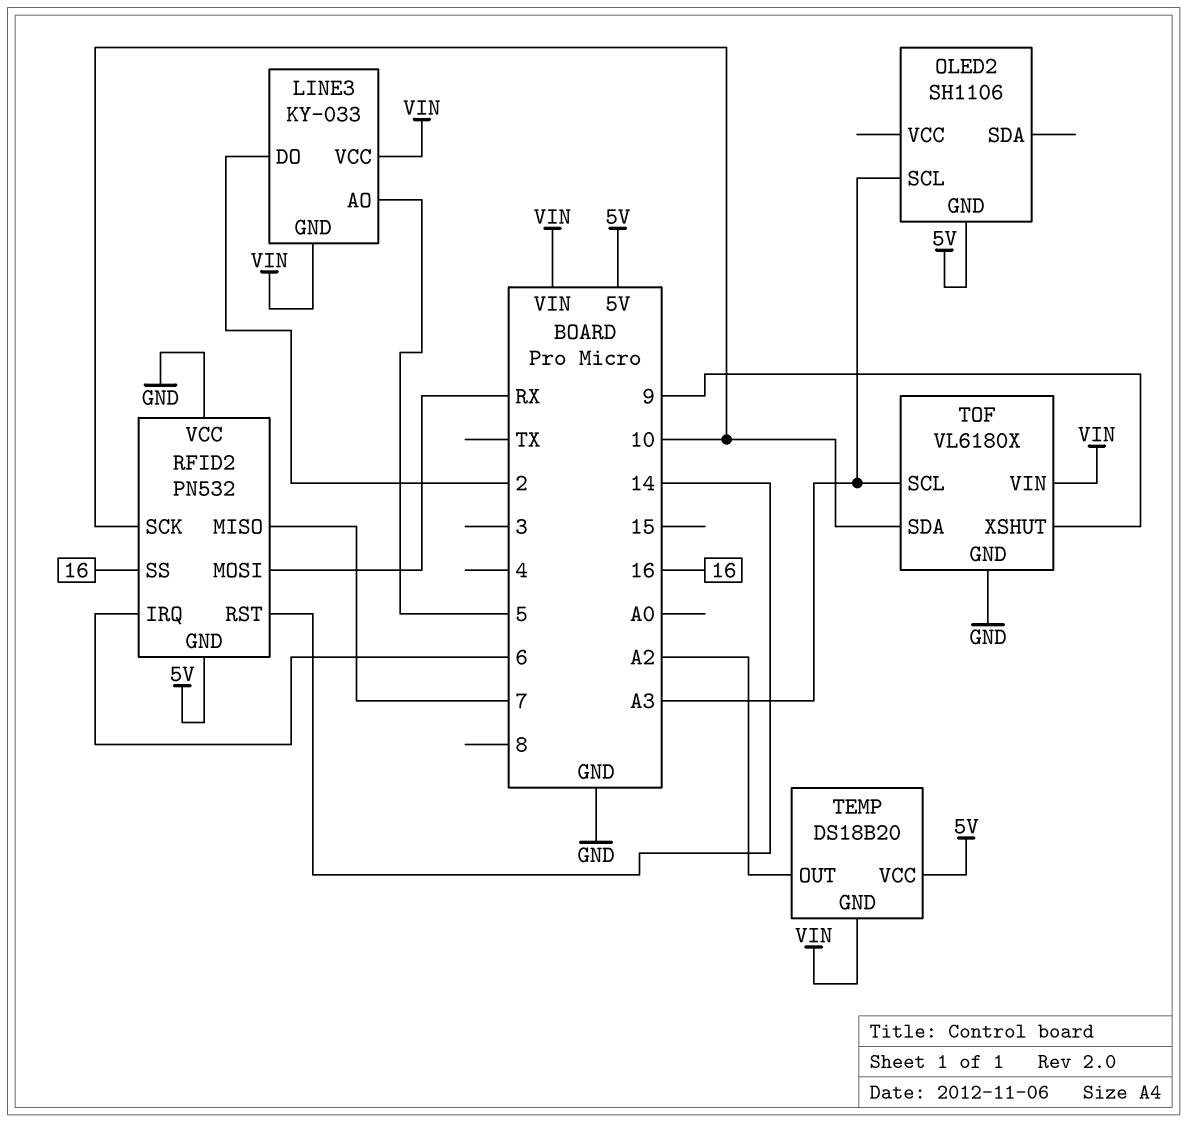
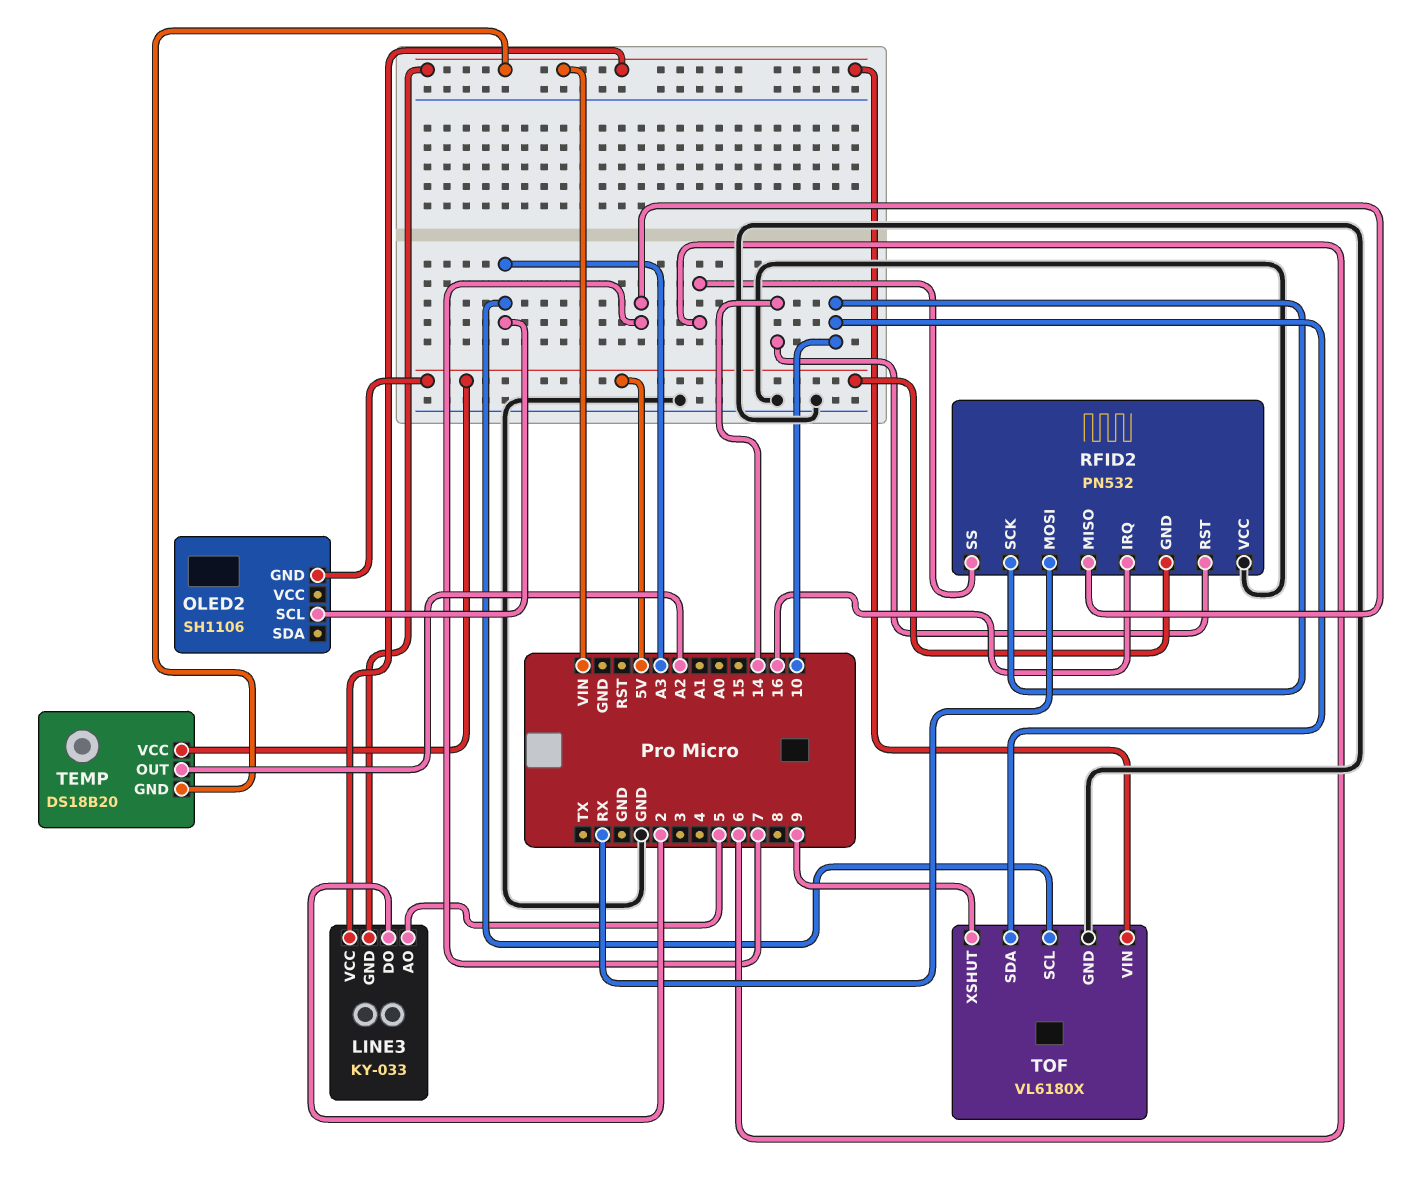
RFID2 pin IRQ: 6 -> 16
RFID2 pin SS: 16 -> 6

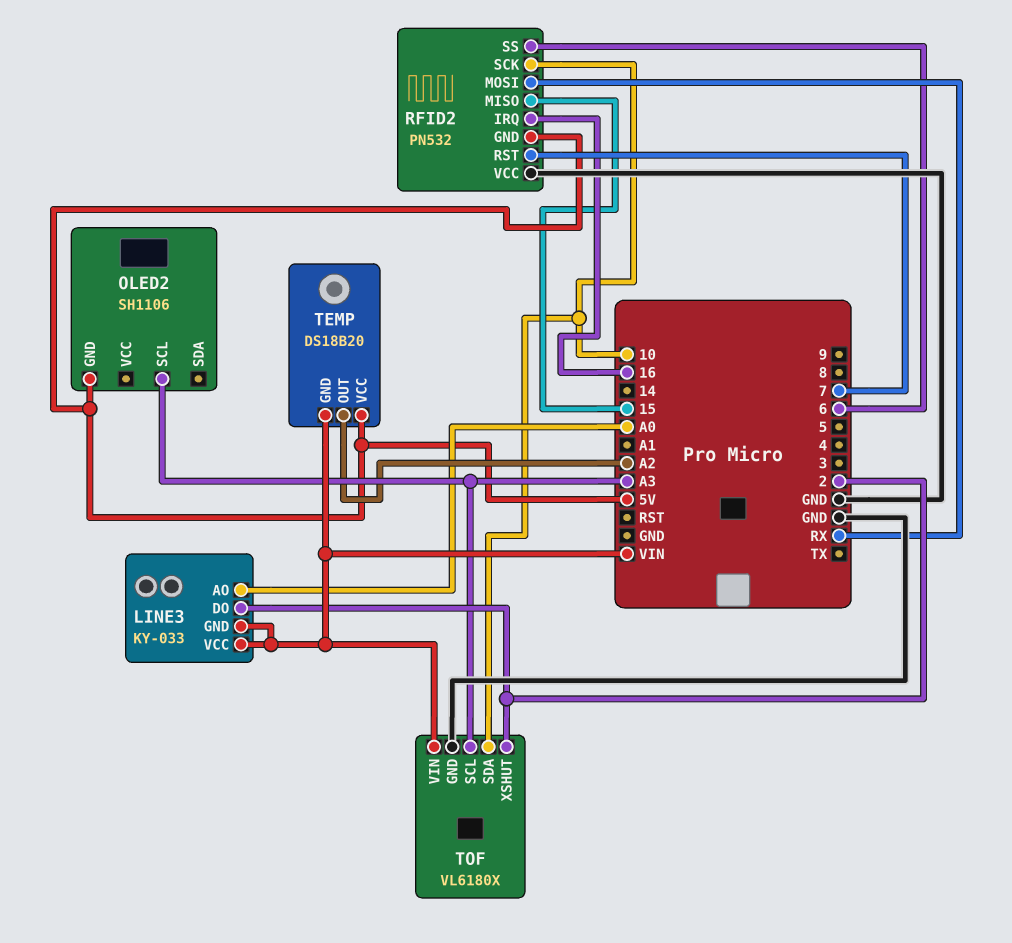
LINE3 pin AO: 5 -> A0
RFID2 pin MISO: 7 -> 15
RFID2 pin RST: 14 -> 7
TOF pin XSHUT: 9 -> 2

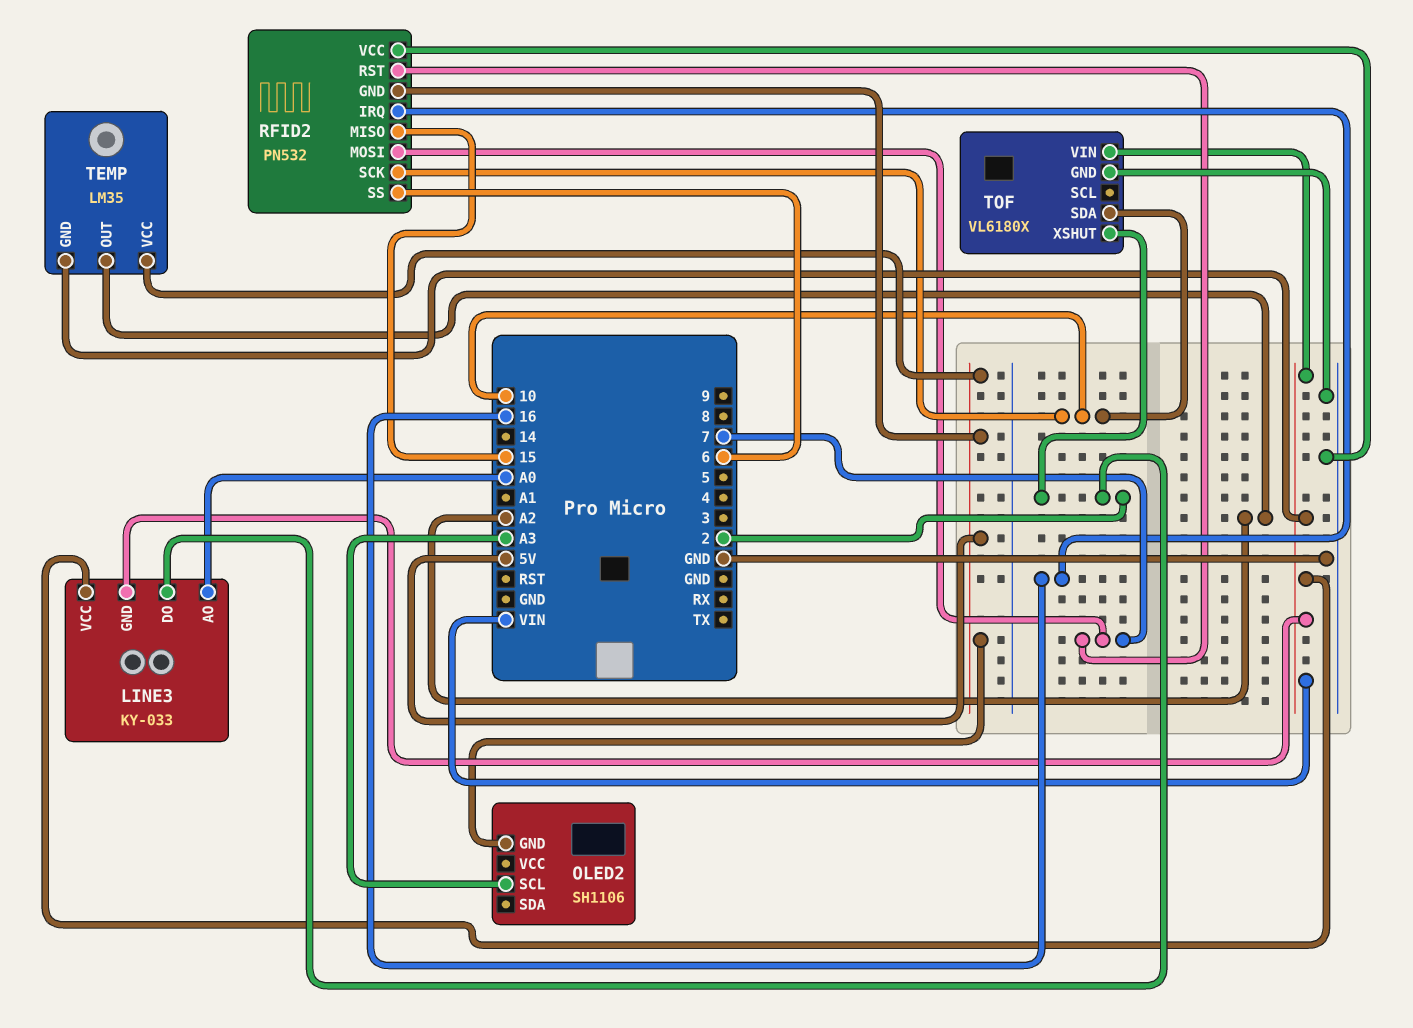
RFID2 pin MOSI: RX -> 7
TEMP: DS18B20 -> LM35
TOF pin SCL: A3 -> none

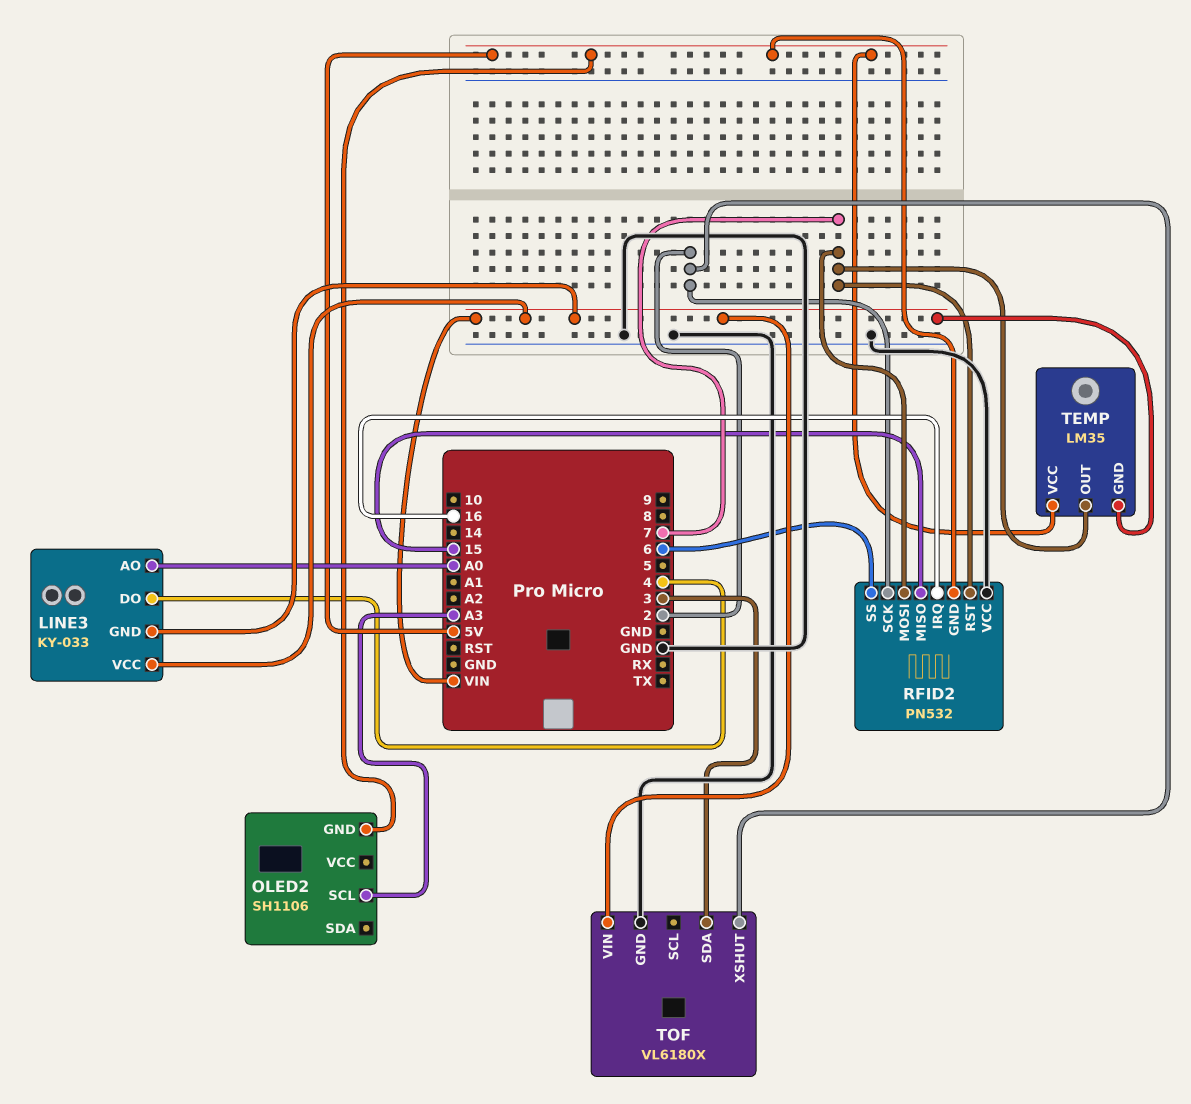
LINE3 pin DO: 2 -> 4
RFID2 pin SCK: 10 -> 2
TEMP pin OUT: A2 -> 7
TOF pin SDA: 10 -> 3

